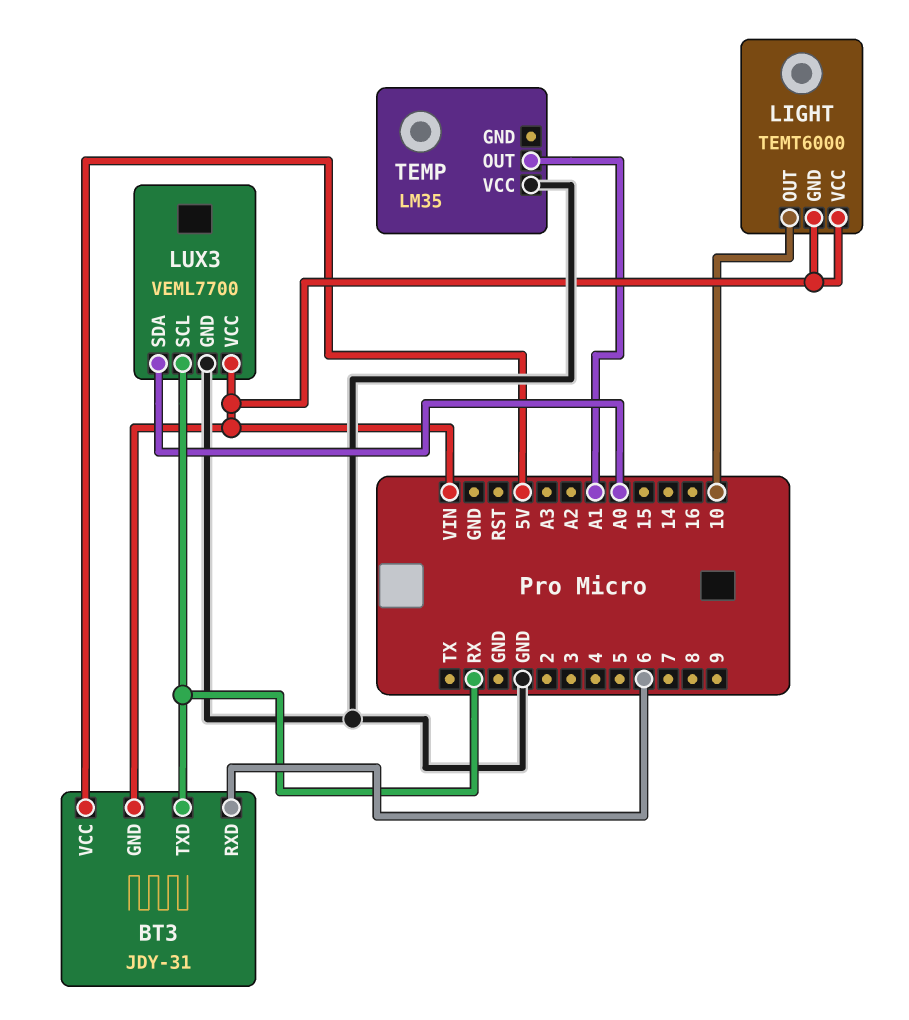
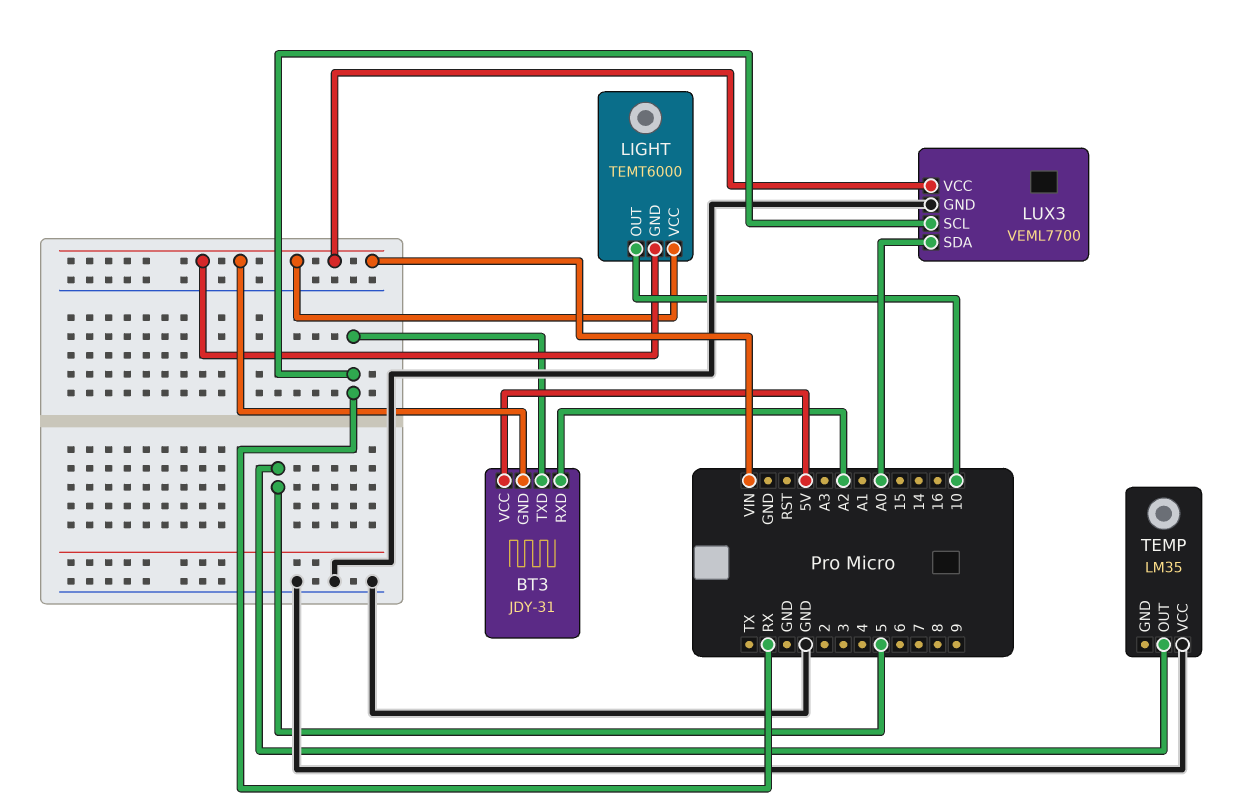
BT3 pin RXD: 6 -> A2
TEMP pin OUT: A1 -> 5

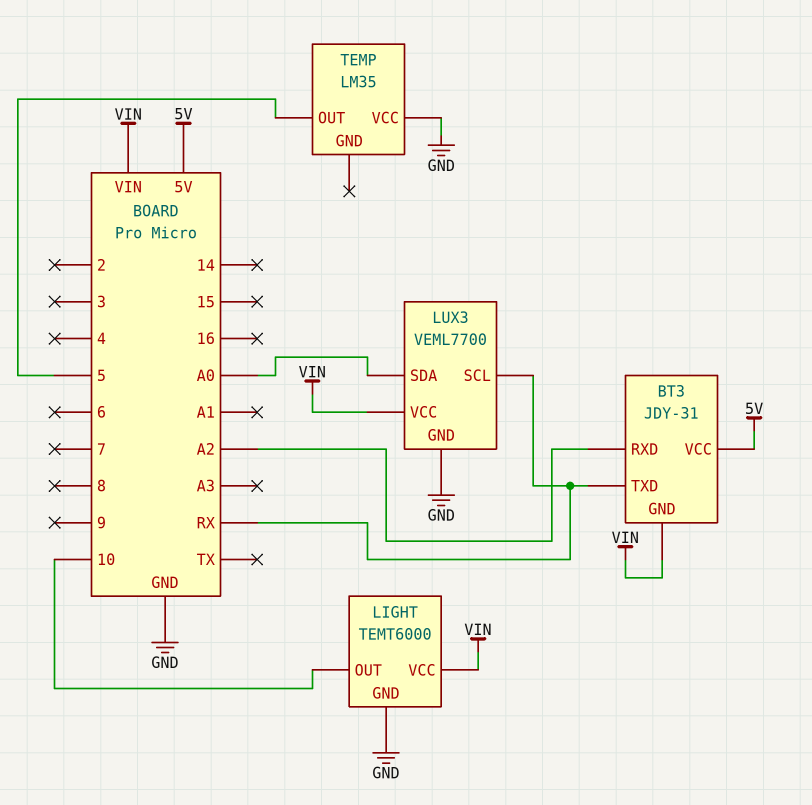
LIGHT pin GND: VIN -> GND

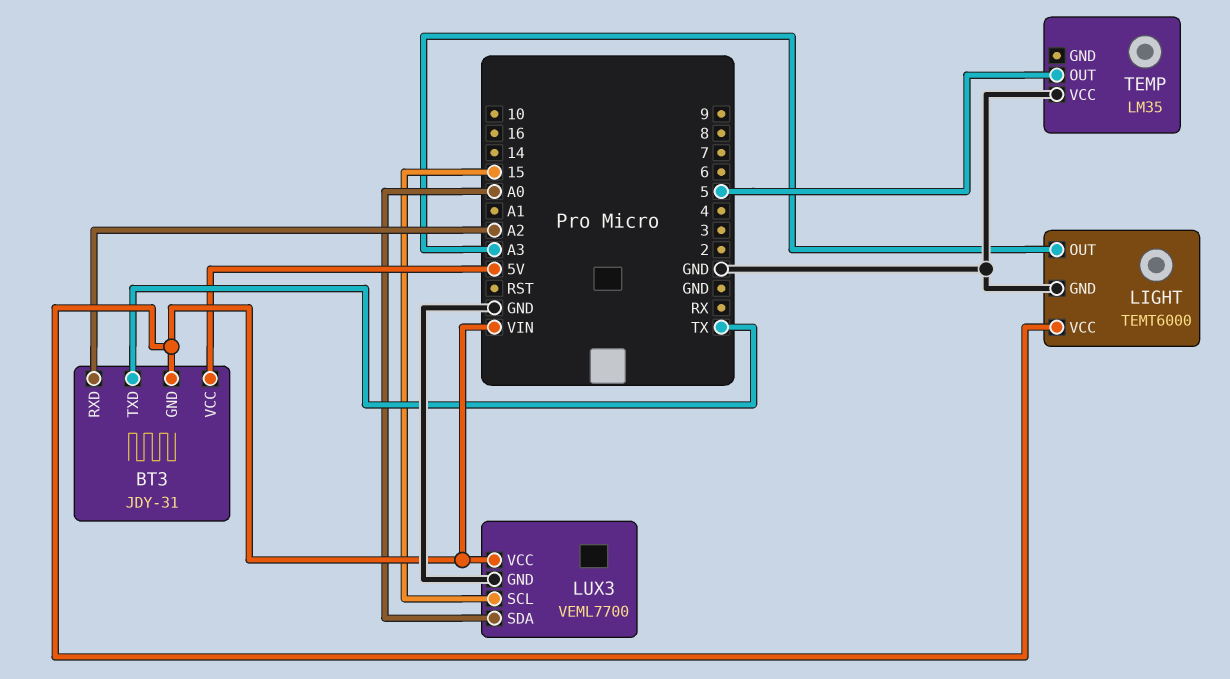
BT3 pin TXD: RX -> TX
LIGHT pin OUT: 10 -> A3
LUX3 pin SCL: RX -> 15

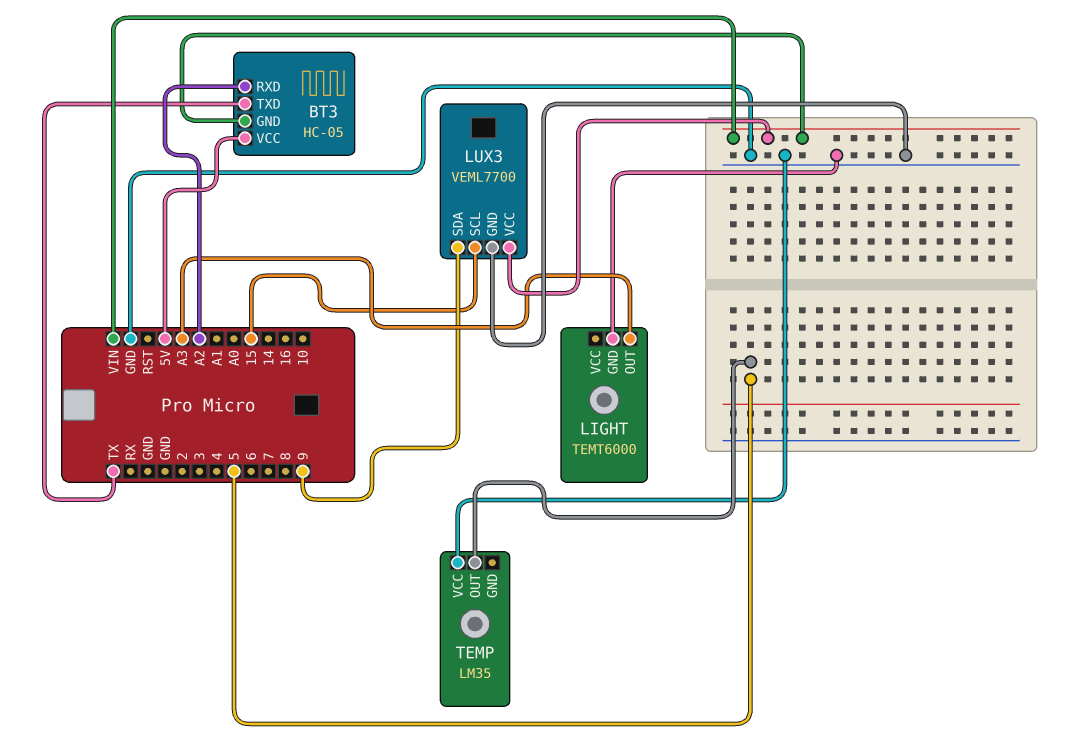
BT3: JDY-31 -> HC-05
LIGHT pin VCC: VIN -> none
LUX3 pin SDA: A0 -> 9

